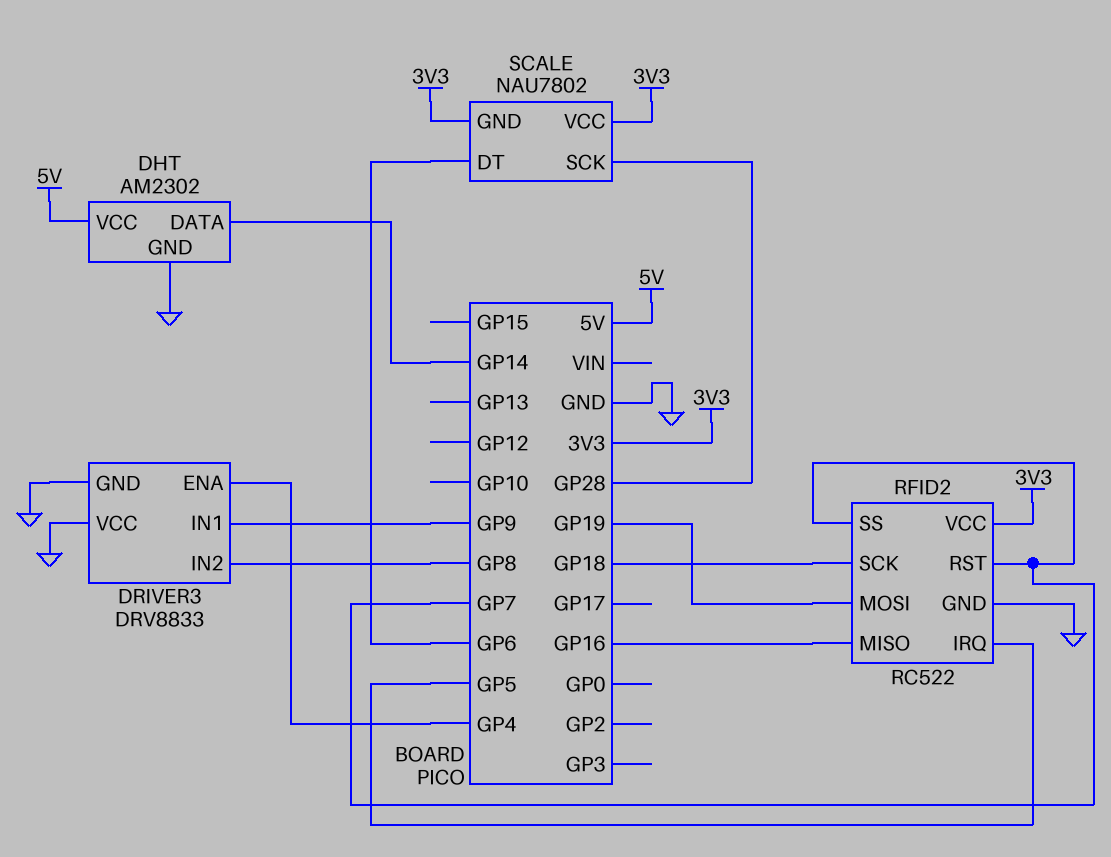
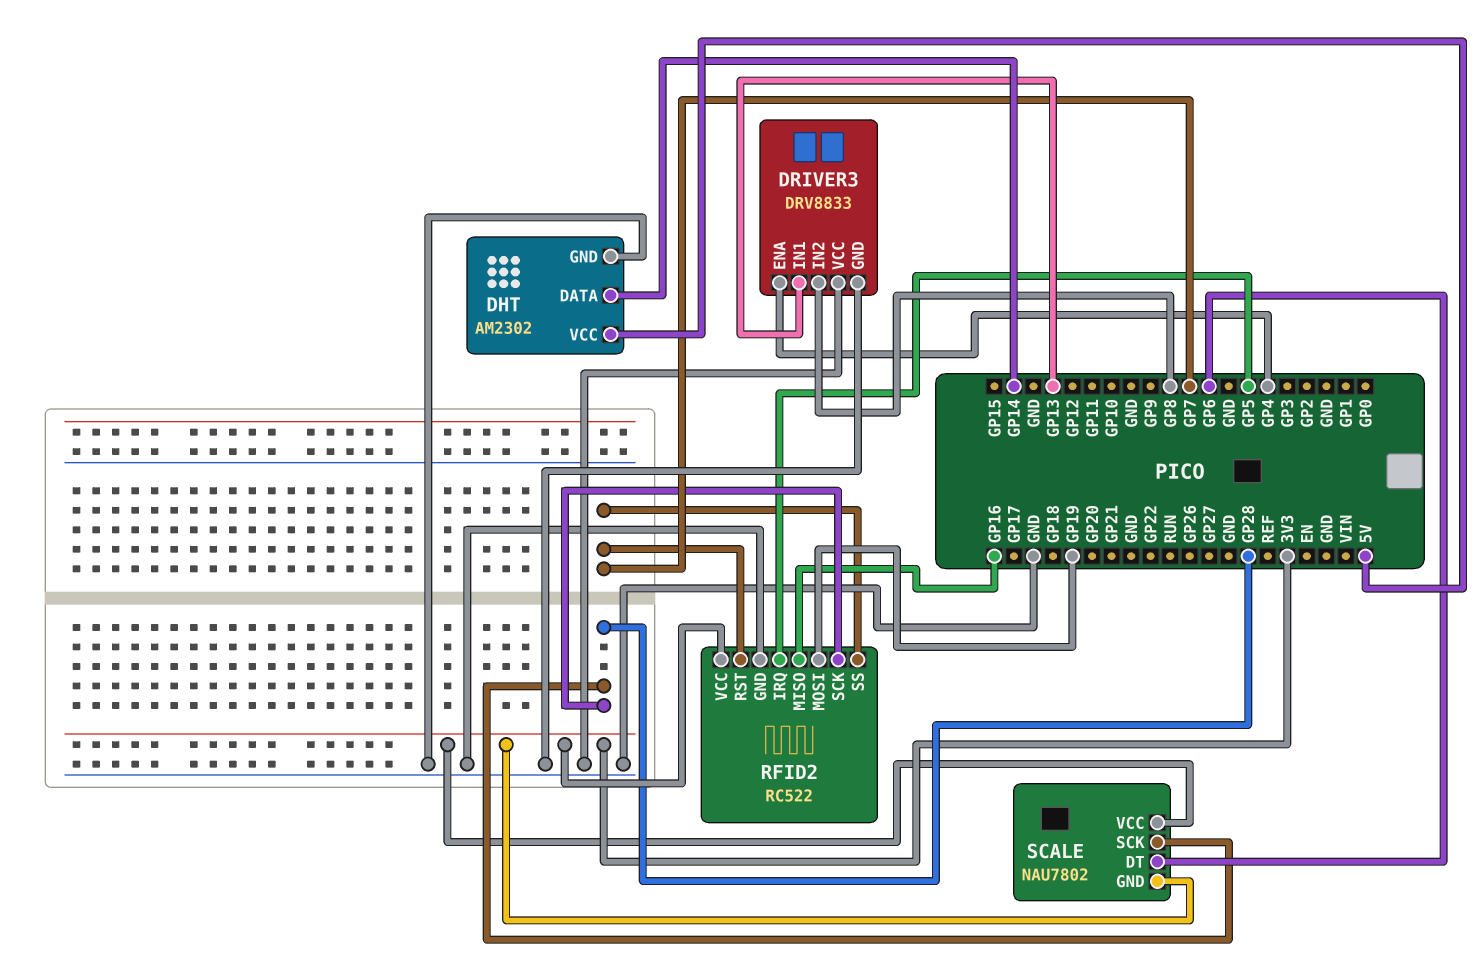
DRIVER3 pin IN1: GP9 -> GP13
RFID2 pin SCK: GP18 -> GP28

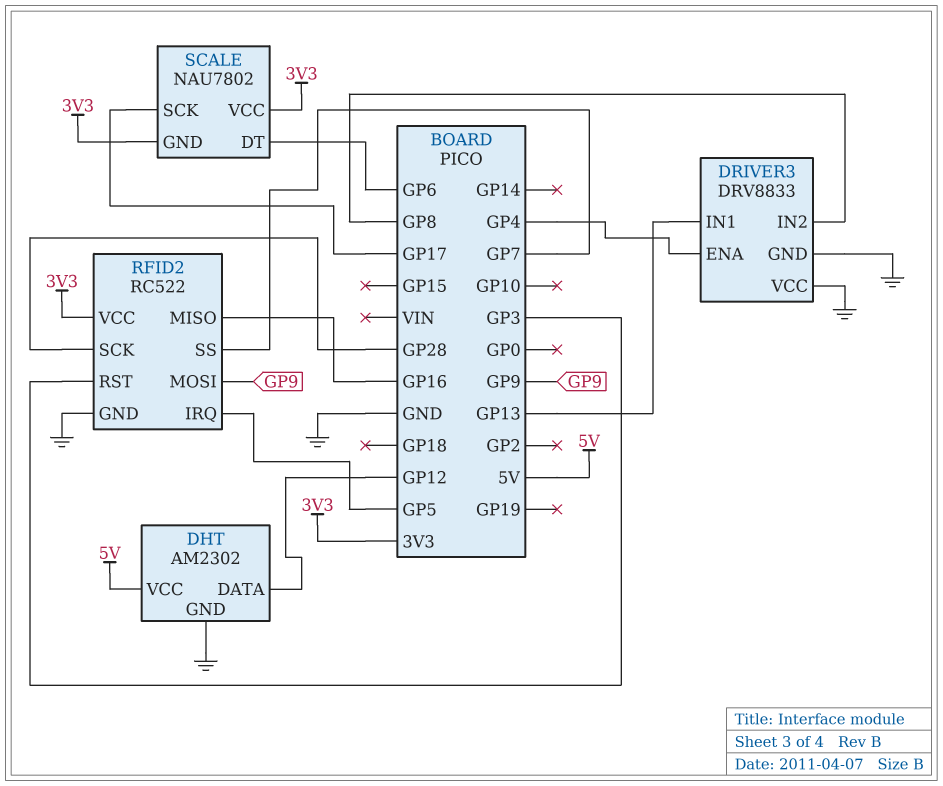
DHT pin DATA: GP14 -> GP12
RFID2 pin MOSI: GP19 -> GP9
RFID2 pin RST: GP7 -> GP3
SCALE pin SCK: GP28 -> GP17

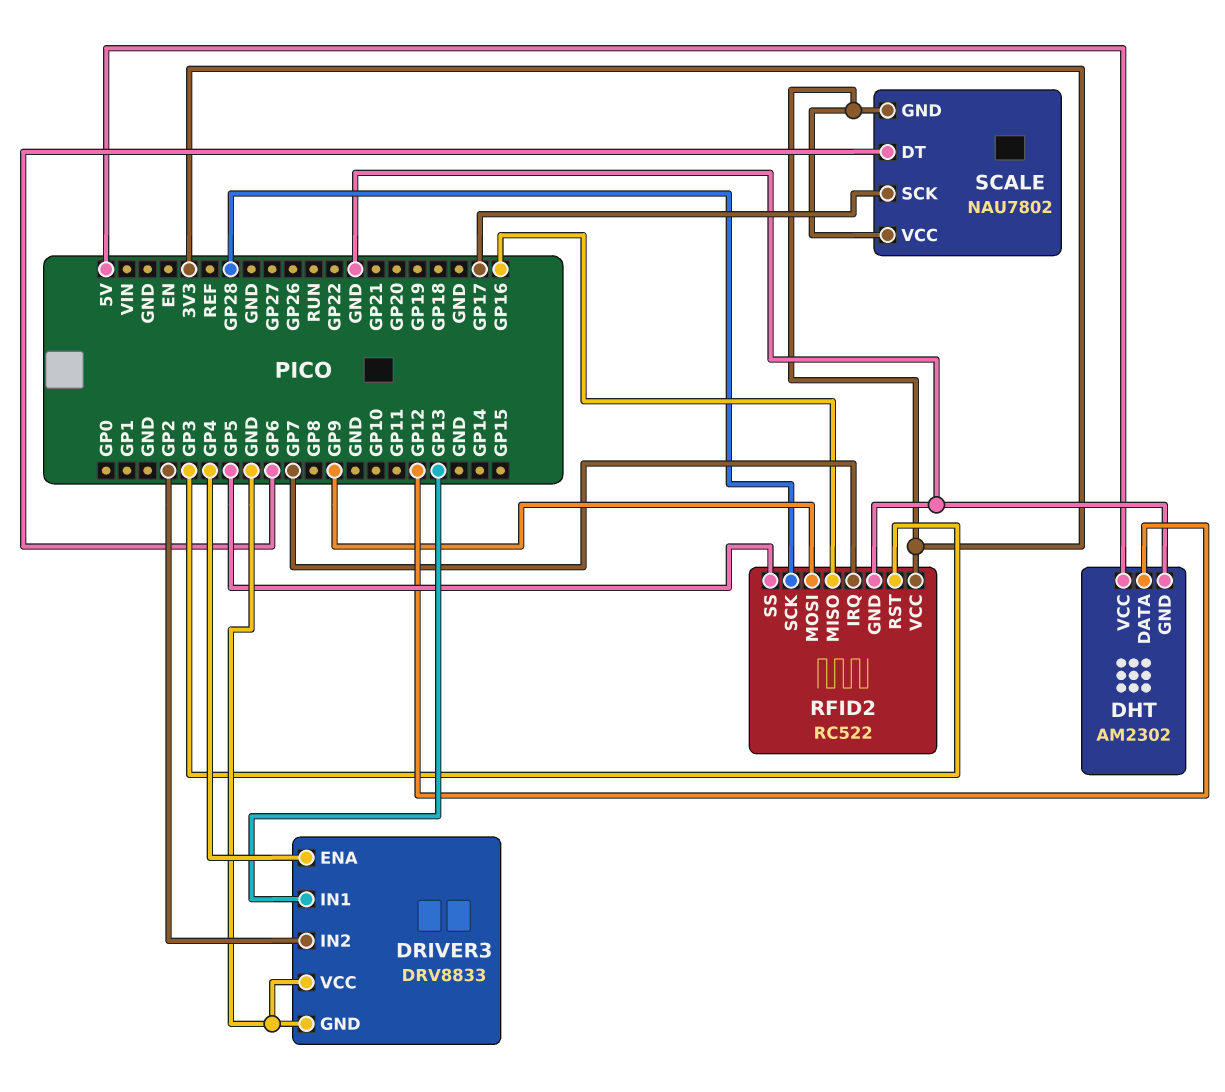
DRIVER3 pin IN2: GP8 -> GP2
RFID2 pin IRQ: GP5 -> GP7
RFID2 pin SS: GP7 -> GP5

